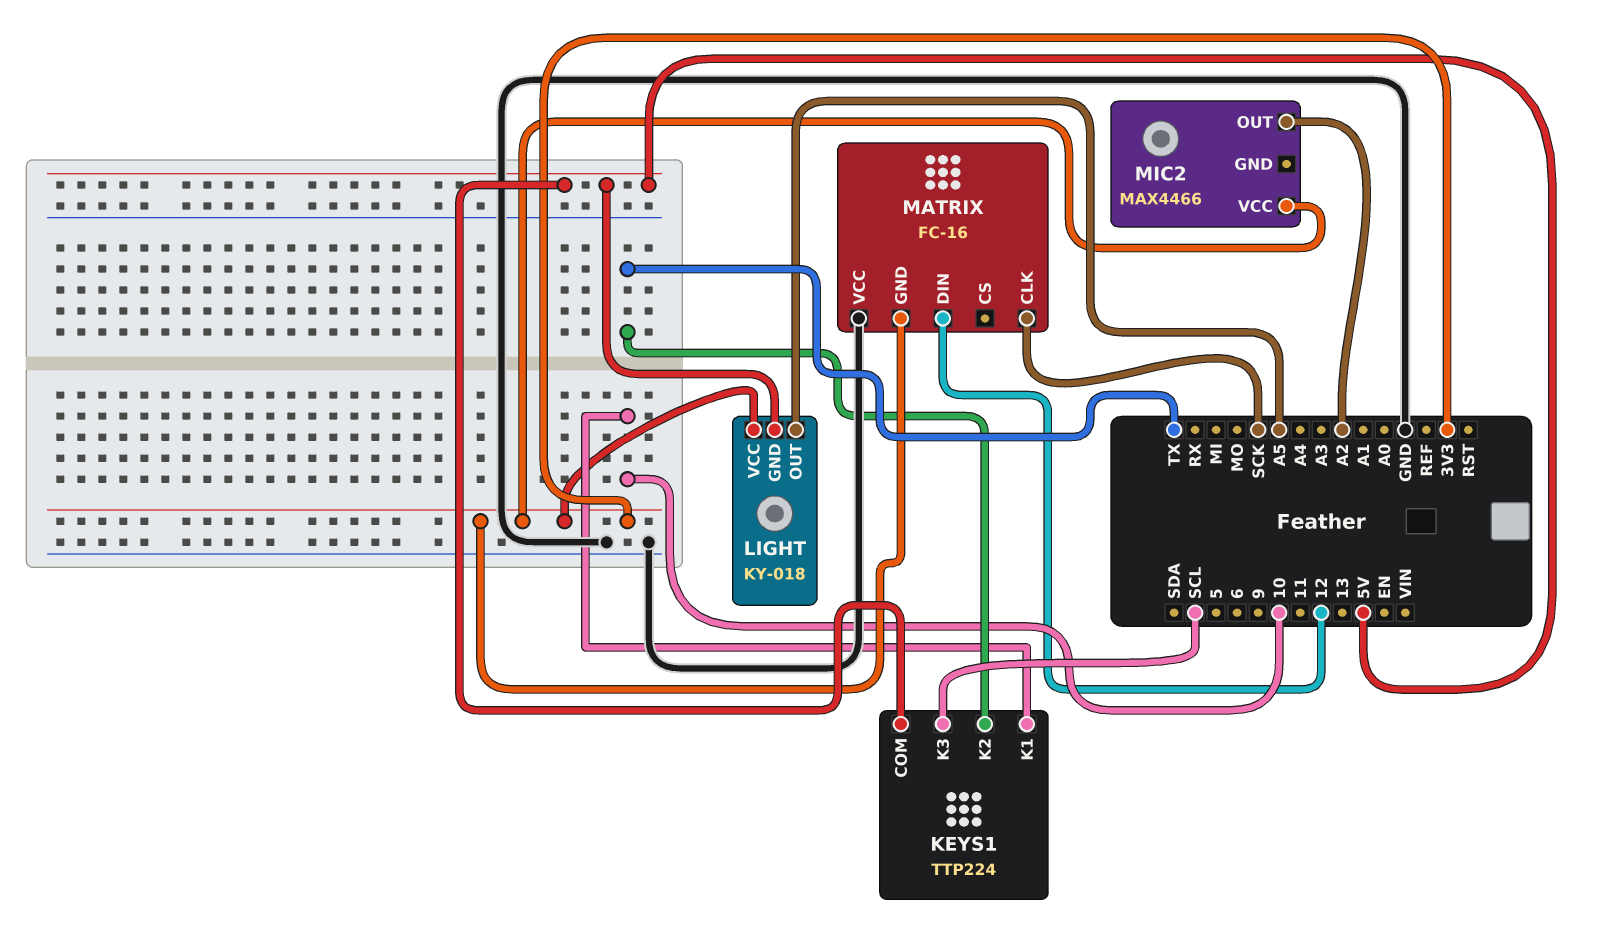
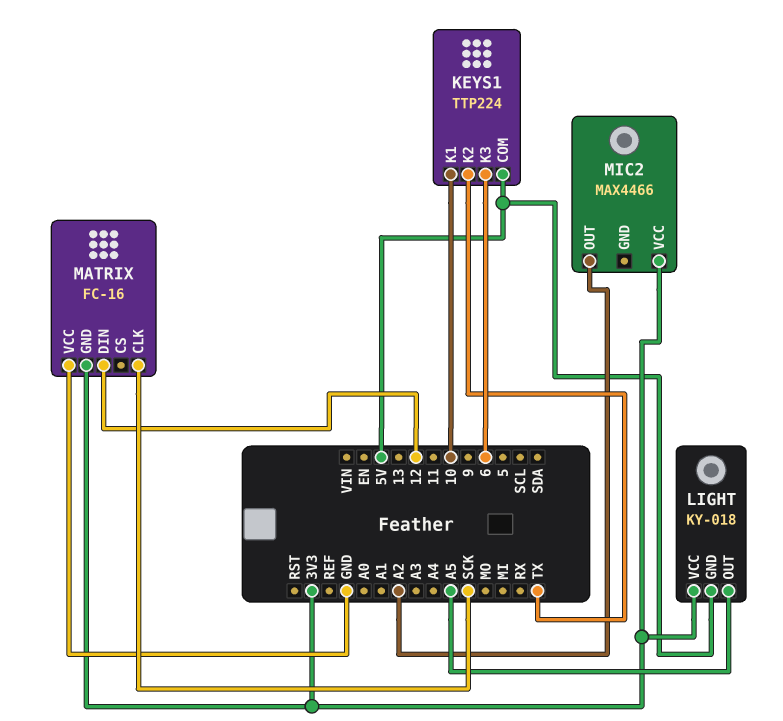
KEYS1 pin K3: SCL -> 6

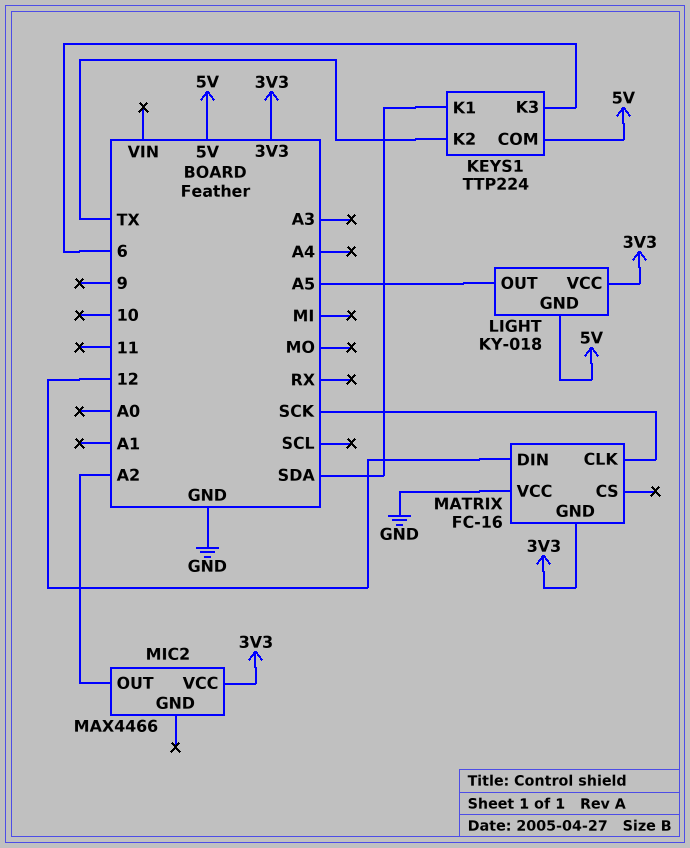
KEYS1 pin K1: 10 -> SDA

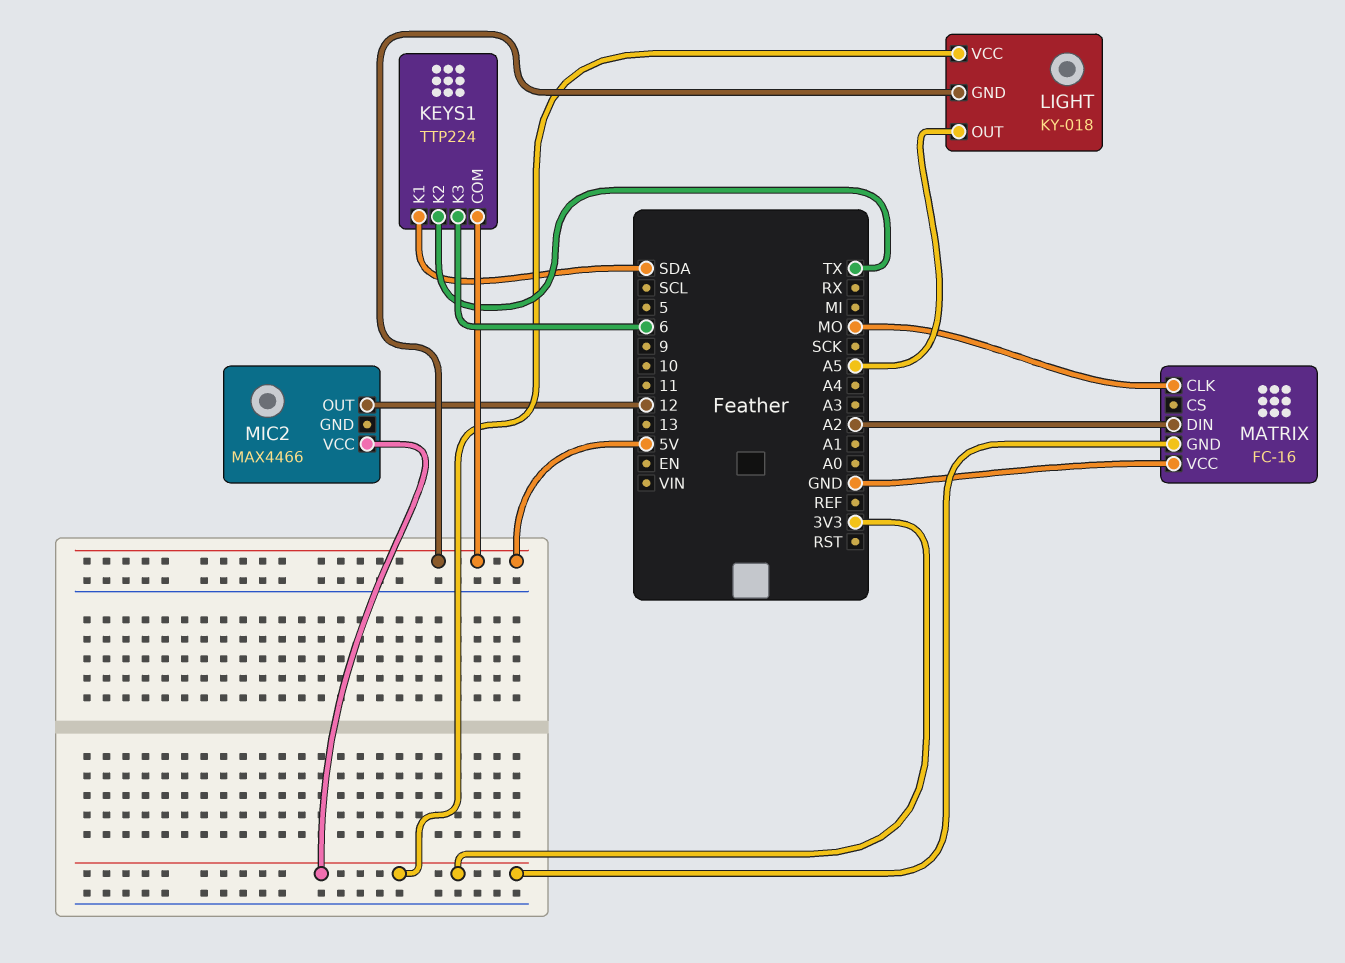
MATRIX pin CLK: SCK -> MO
MATRIX pin DIN: 12 -> A2
MIC2 pin OUT: A2 -> 12

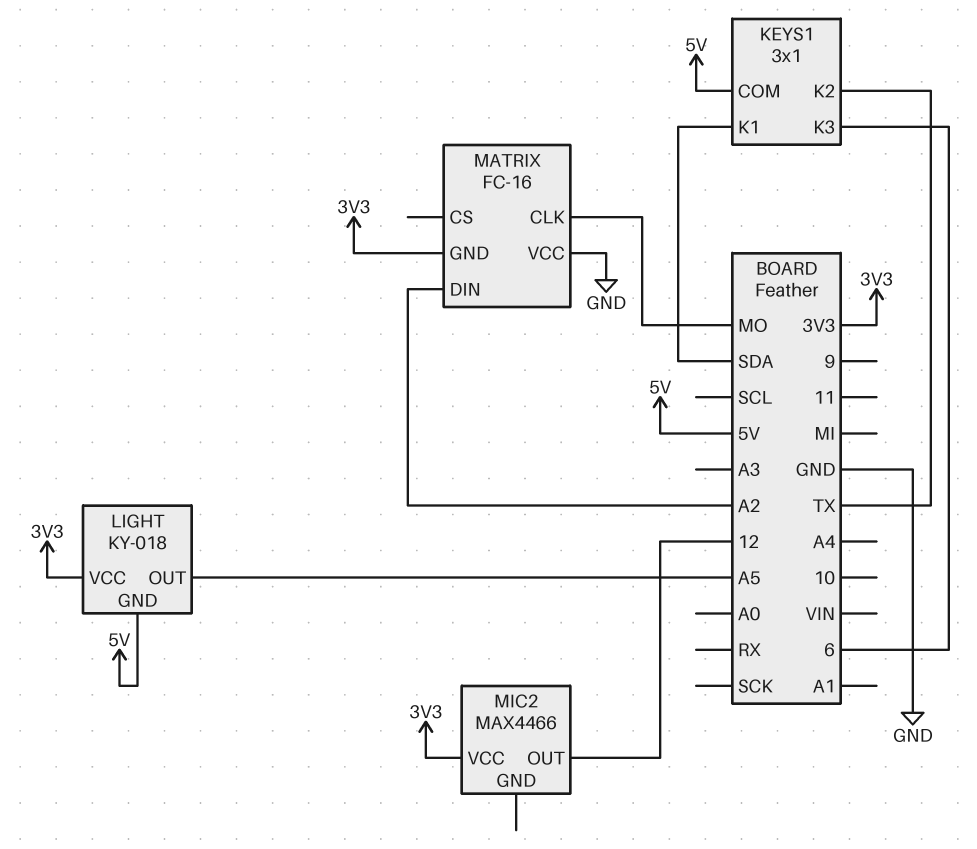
KEYS1: TTP224 -> 3x1

